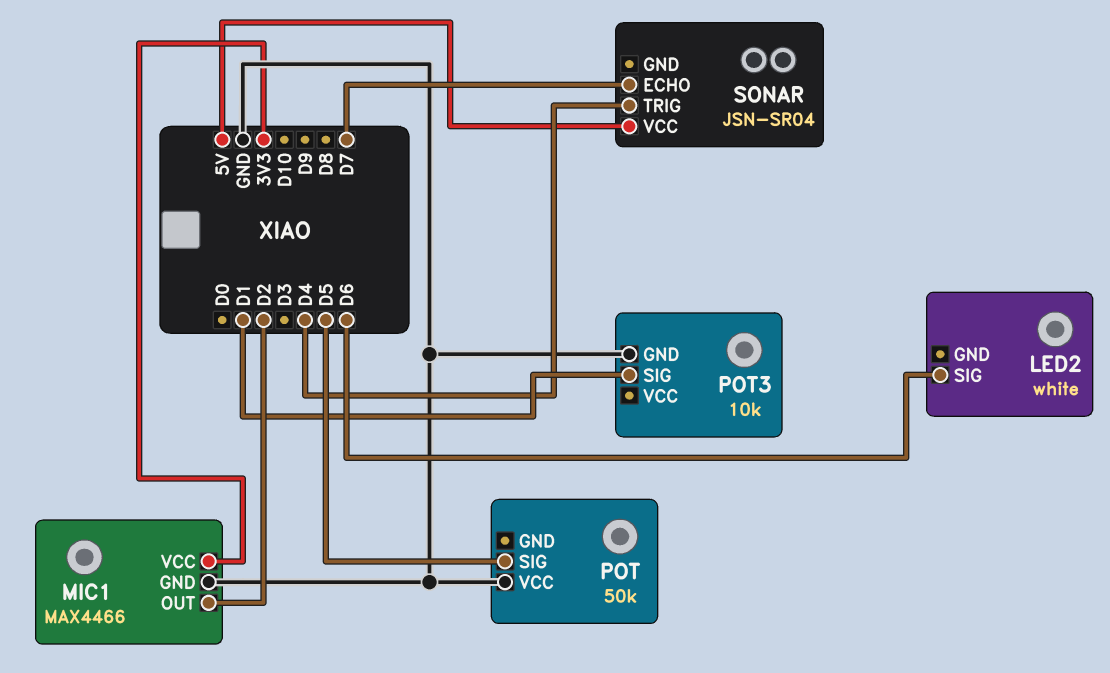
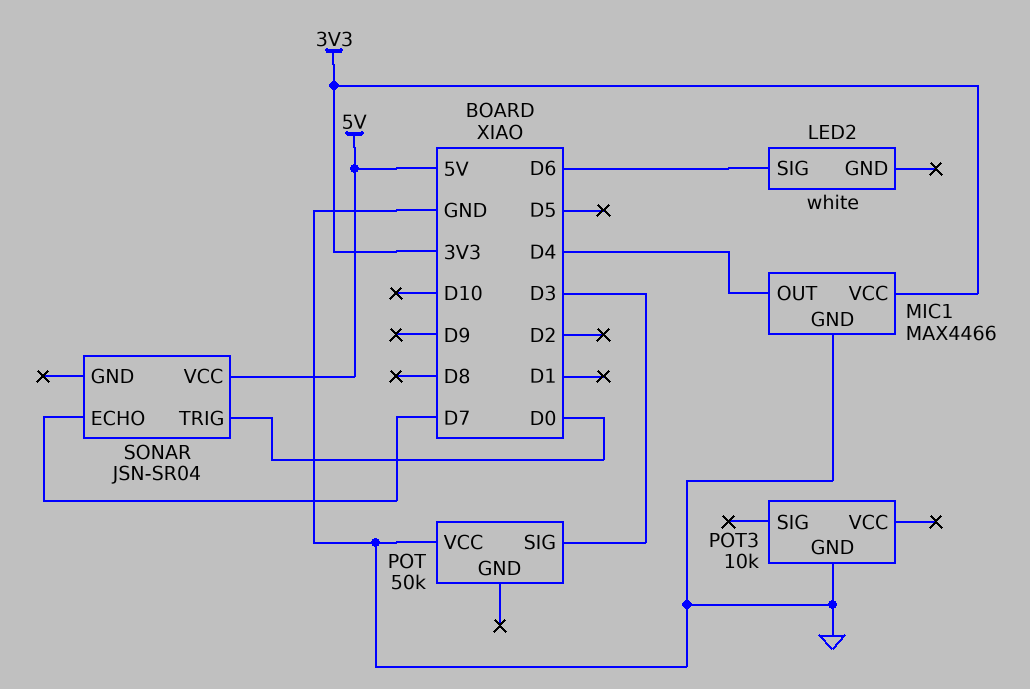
MIC1 pin OUT: D2 -> D4
POT pin SIG: D5 -> D3
POT3 pin SIG: D1 -> none
SONAR pin TRIG: D4 -> D0

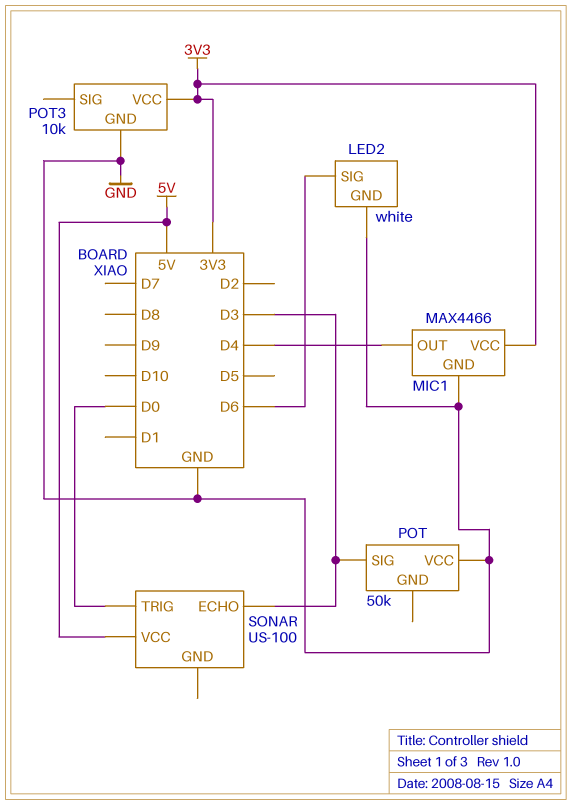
LED2 pin GND: none -> GND
POT3 pin VCC: none -> 3V3
SONAR: JSN-SR04 -> US-100
SONAR pin ECHO: D7 -> D3

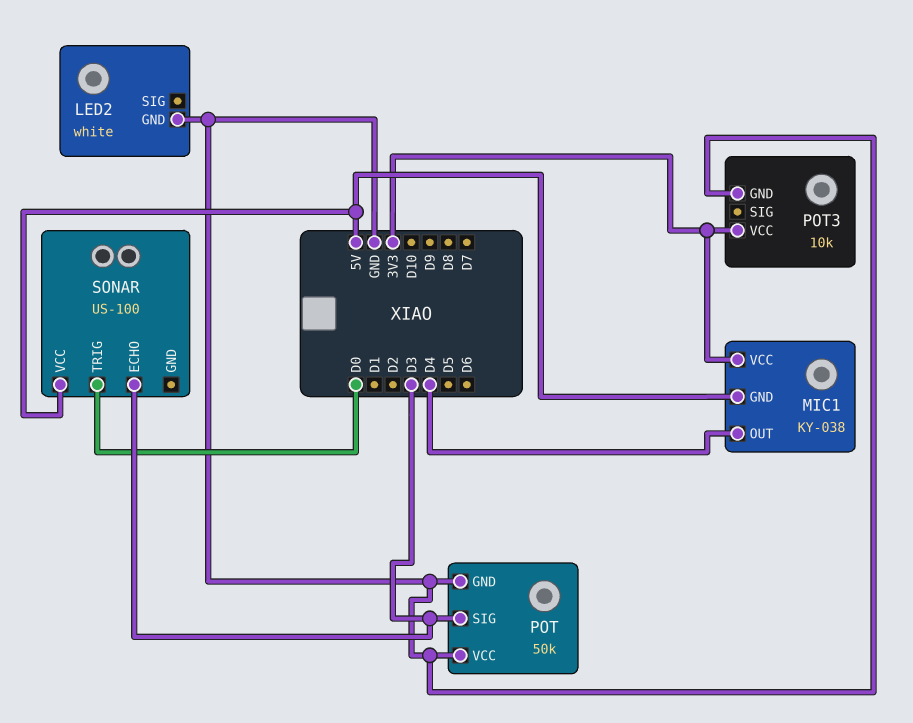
LED2 pin SIG: D6 -> none
MIC1: MAX4466 -> KY-038
MIC1 pin GND: GND -> 5V
POT pin GND: none -> GND

